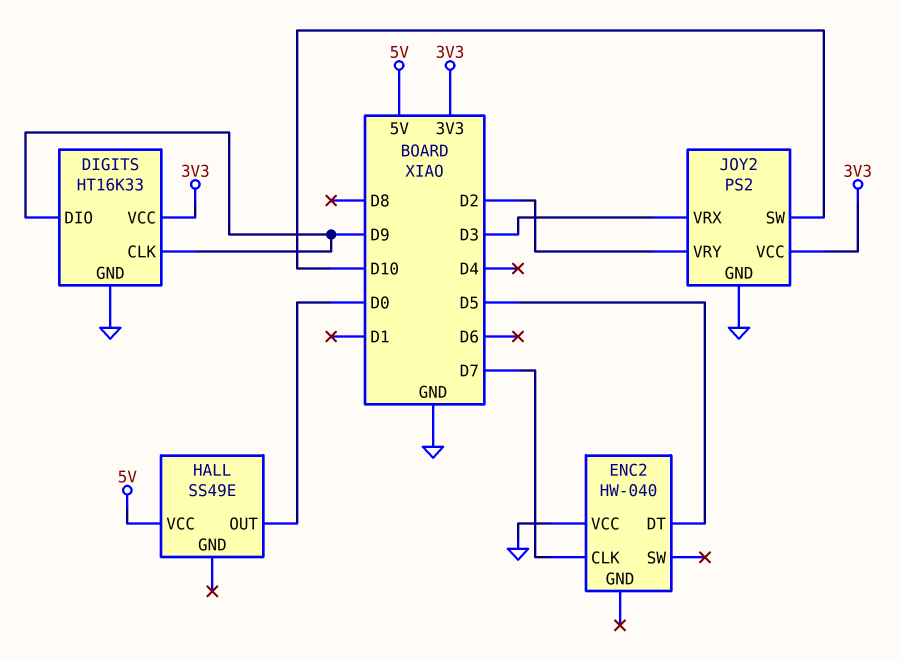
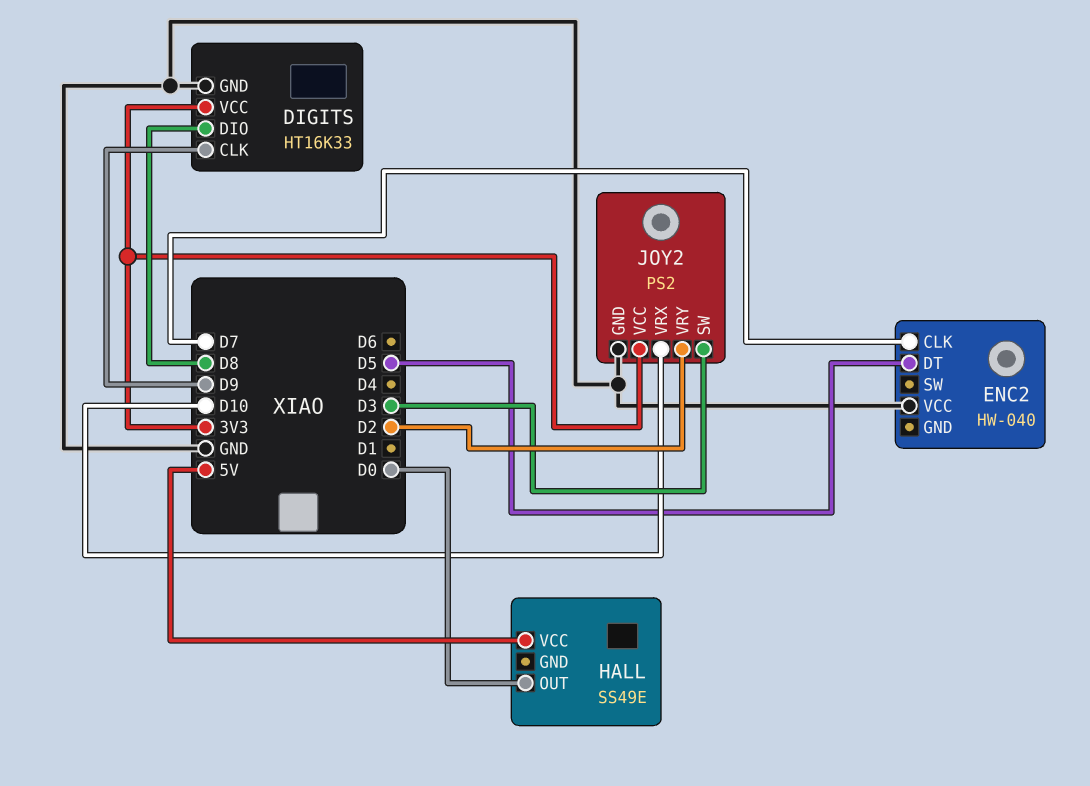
DIGITS pin DIO: D9 -> D8
JOY2 pin SW: D10 -> D3
JOY2 pin VRX: D3 -> D10

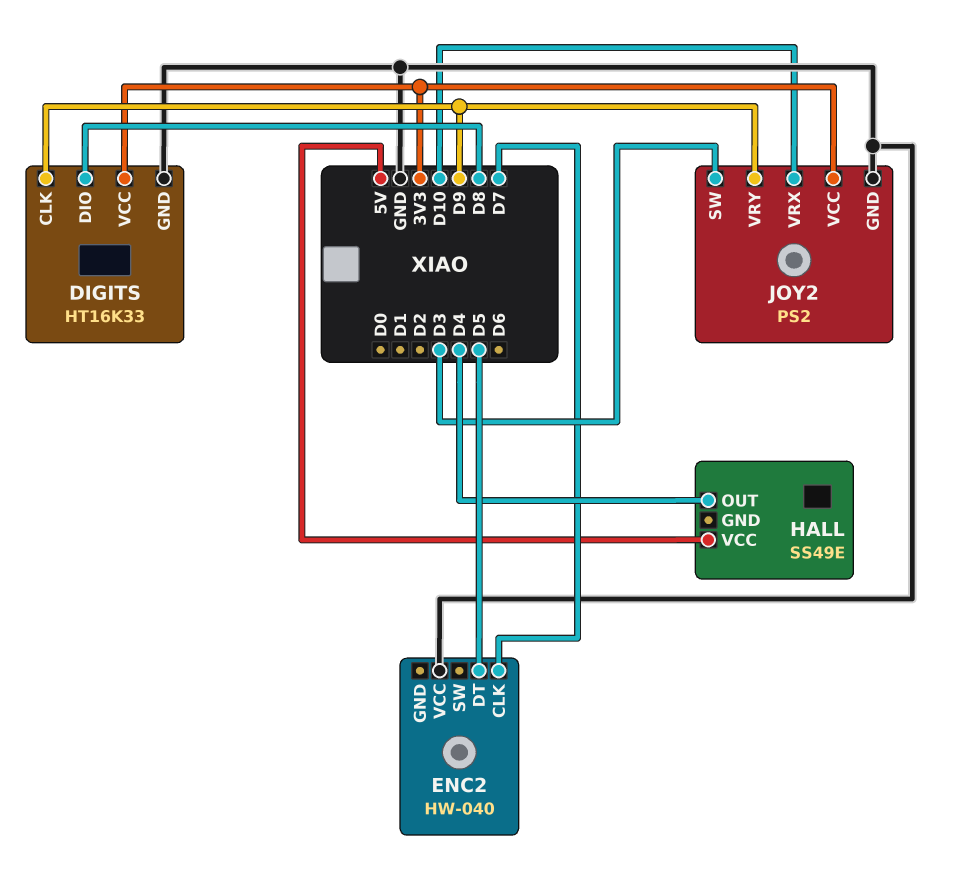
HALL pin OUT: D0 -> D4
JOY2 pin VRY: D2 -> D9

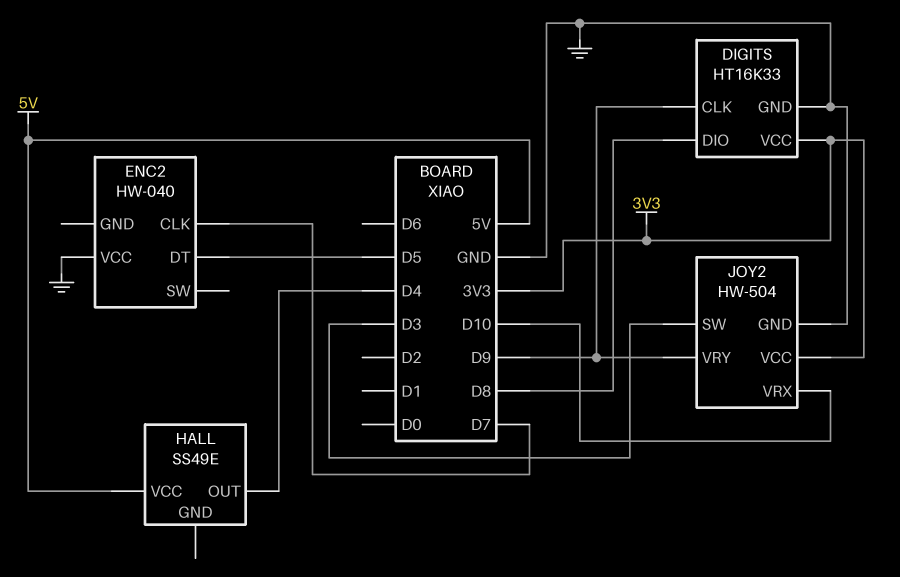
JOY2: PS2 -> HW-504

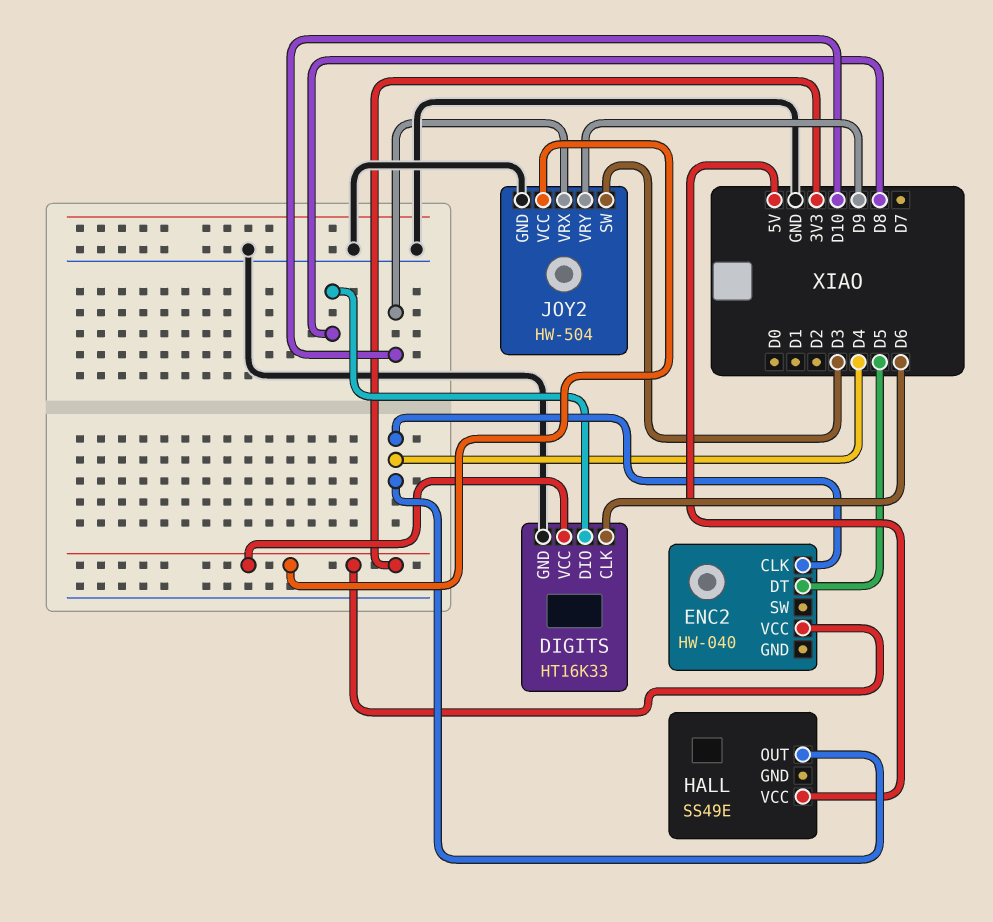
DIGITS pin CLK: D9 -> D6
ENC2 pin CLK: D7 -> D4
ENC2 pin VCC: GND -> 3V3

